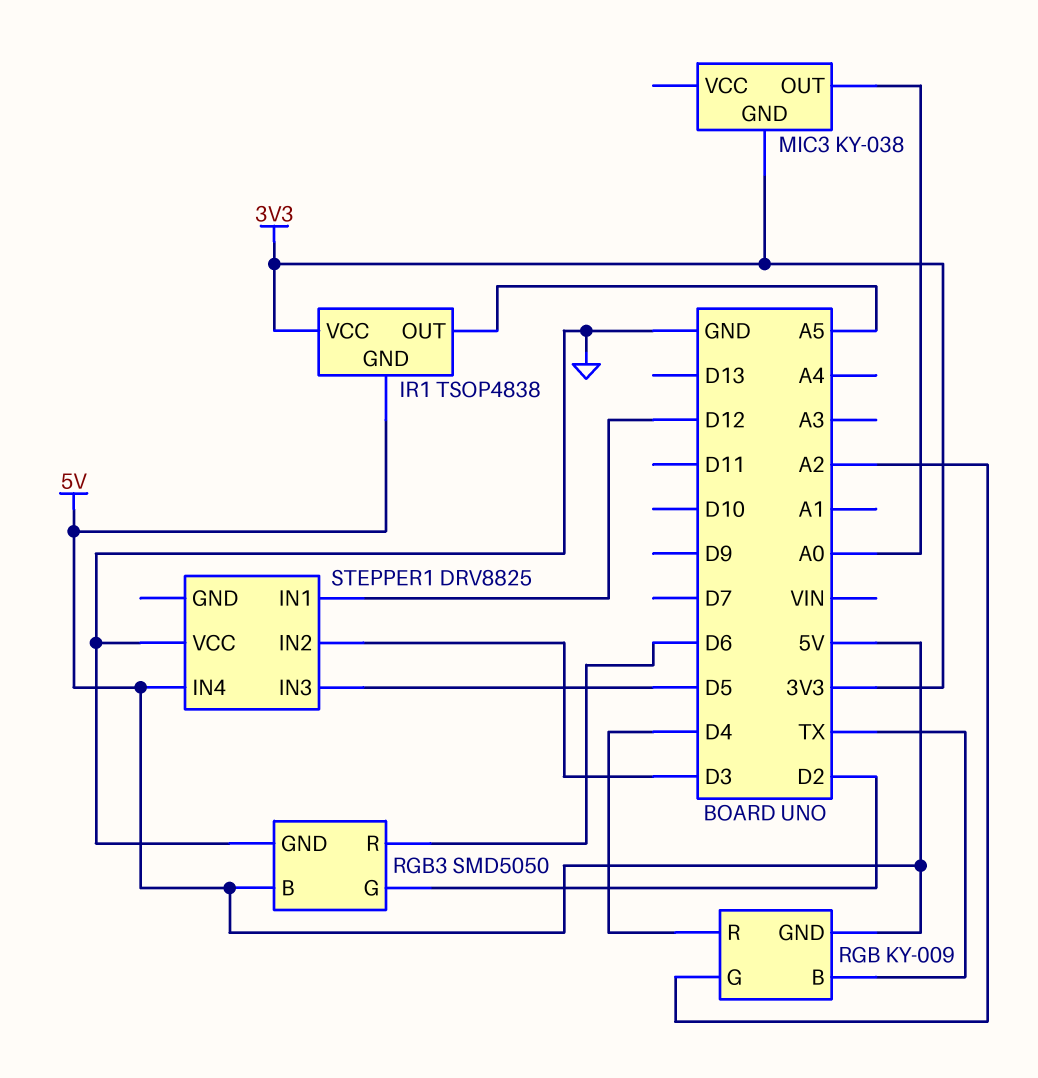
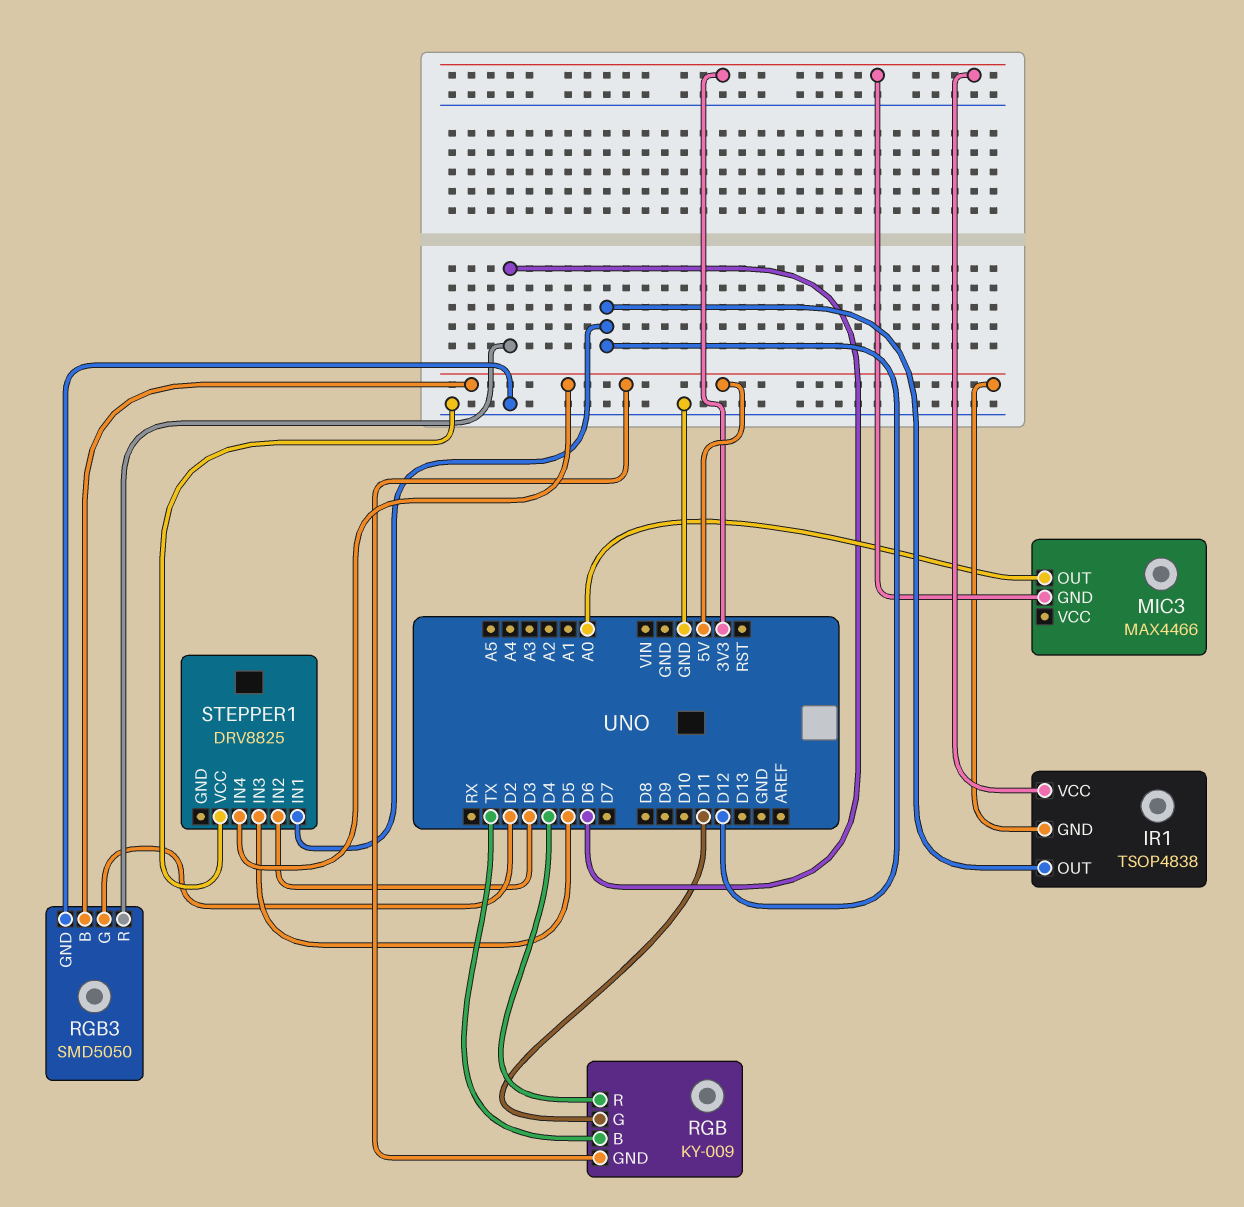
IR1 pin OUT: A5 -> D12
MIC3: KY-038 -> MAX4466
RGB pin G: A2 -> D11

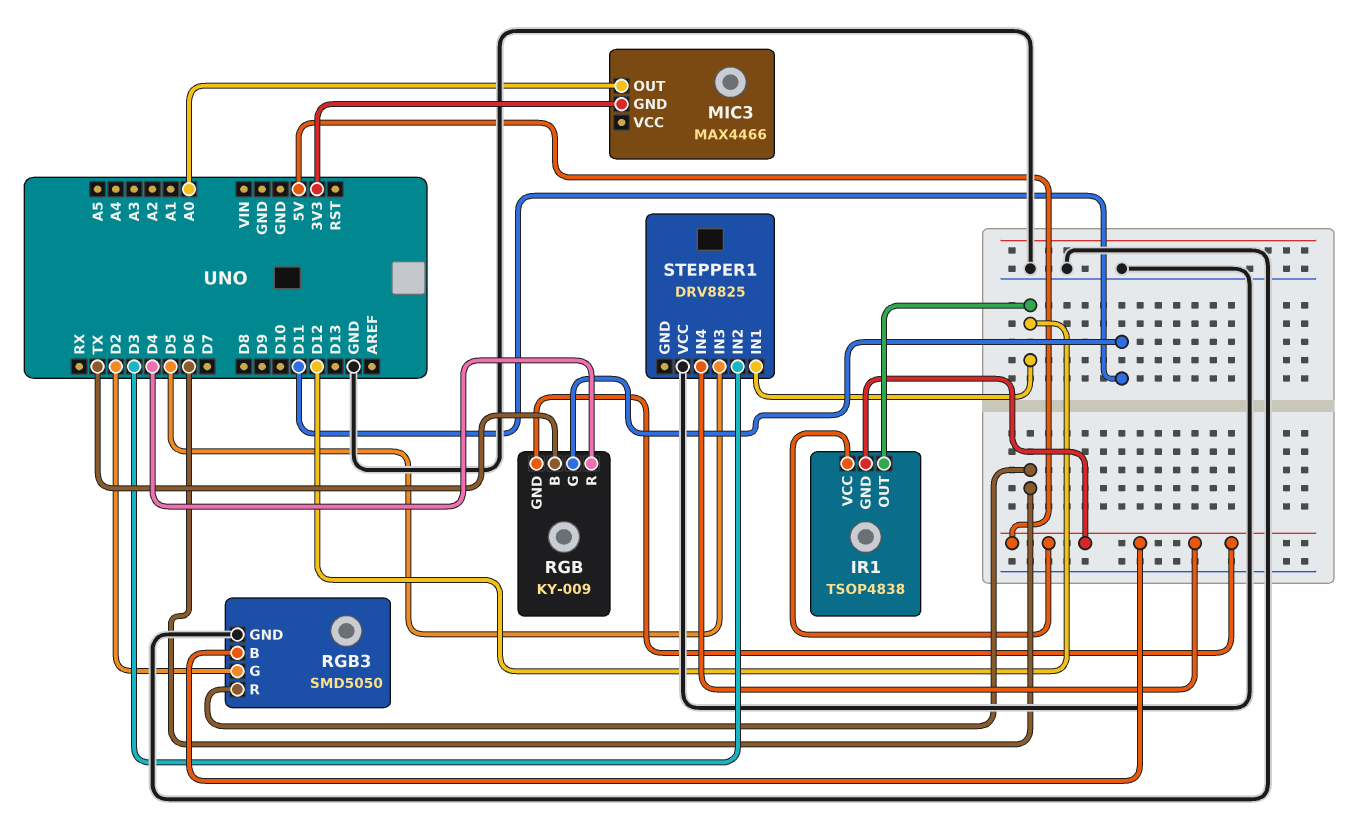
IR1 pin VCC: 3V3 -> 5V

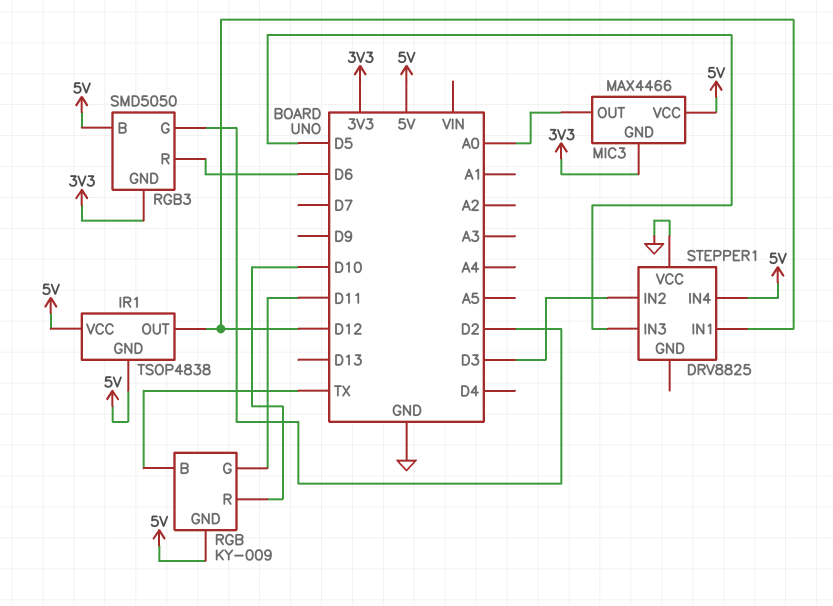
MIC3 pin VCC: none -> 5V
RGB pin R: D4 -> D10
RGB3 pin GND: GND -> 3V3

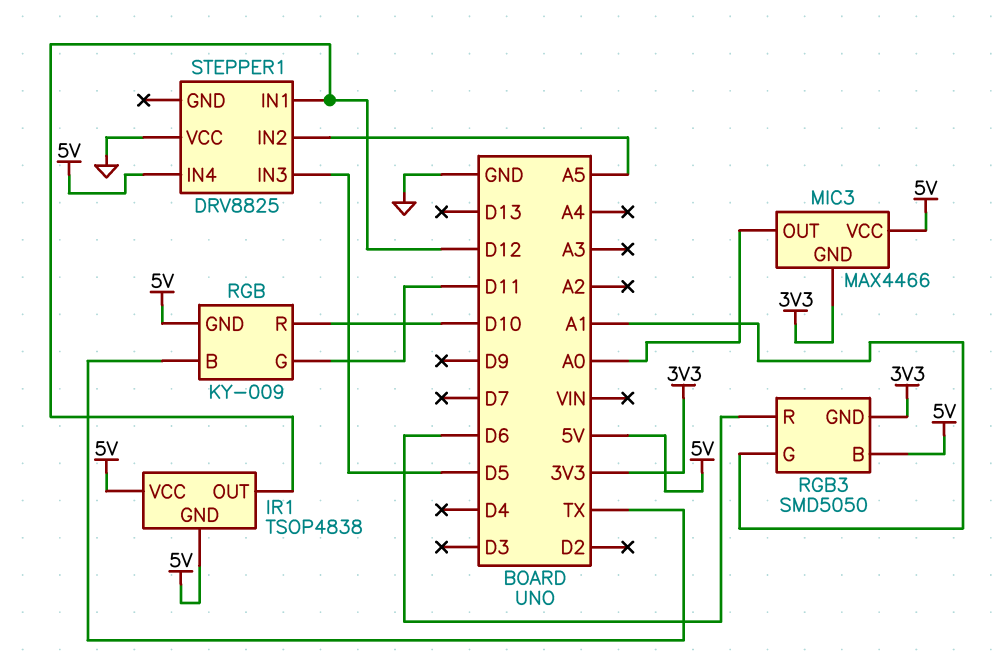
RGB3 pin G: D2 -> A1
STEPPER1 pin IN2: D3 -> A5

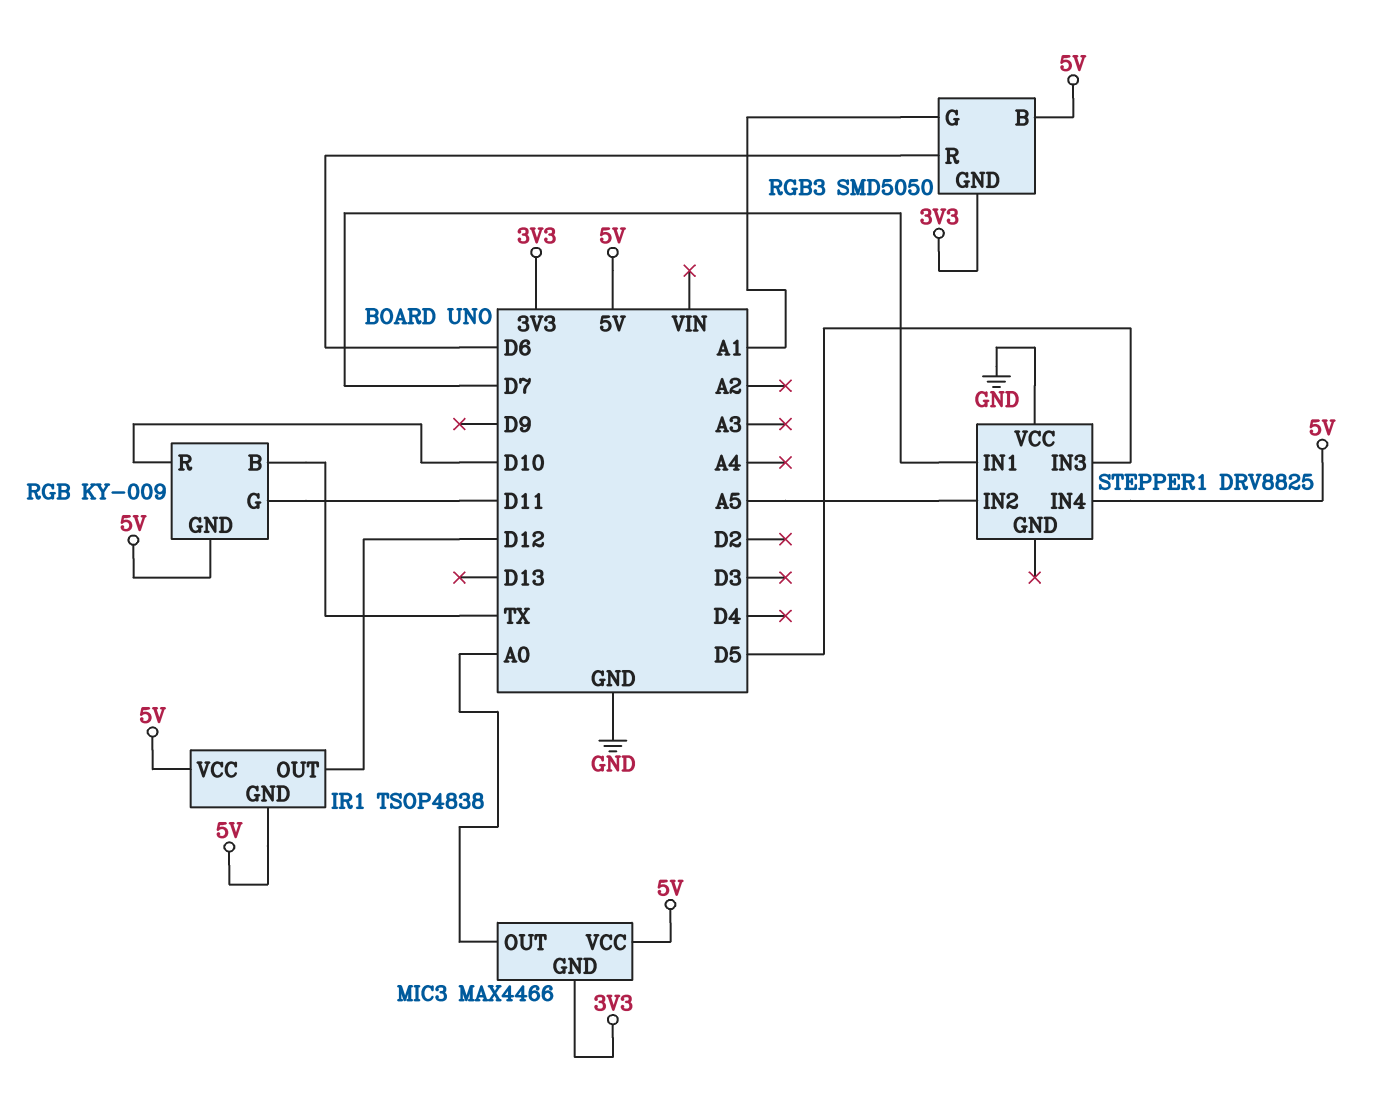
STEPPER1 pin IN1: D12 -> D7

